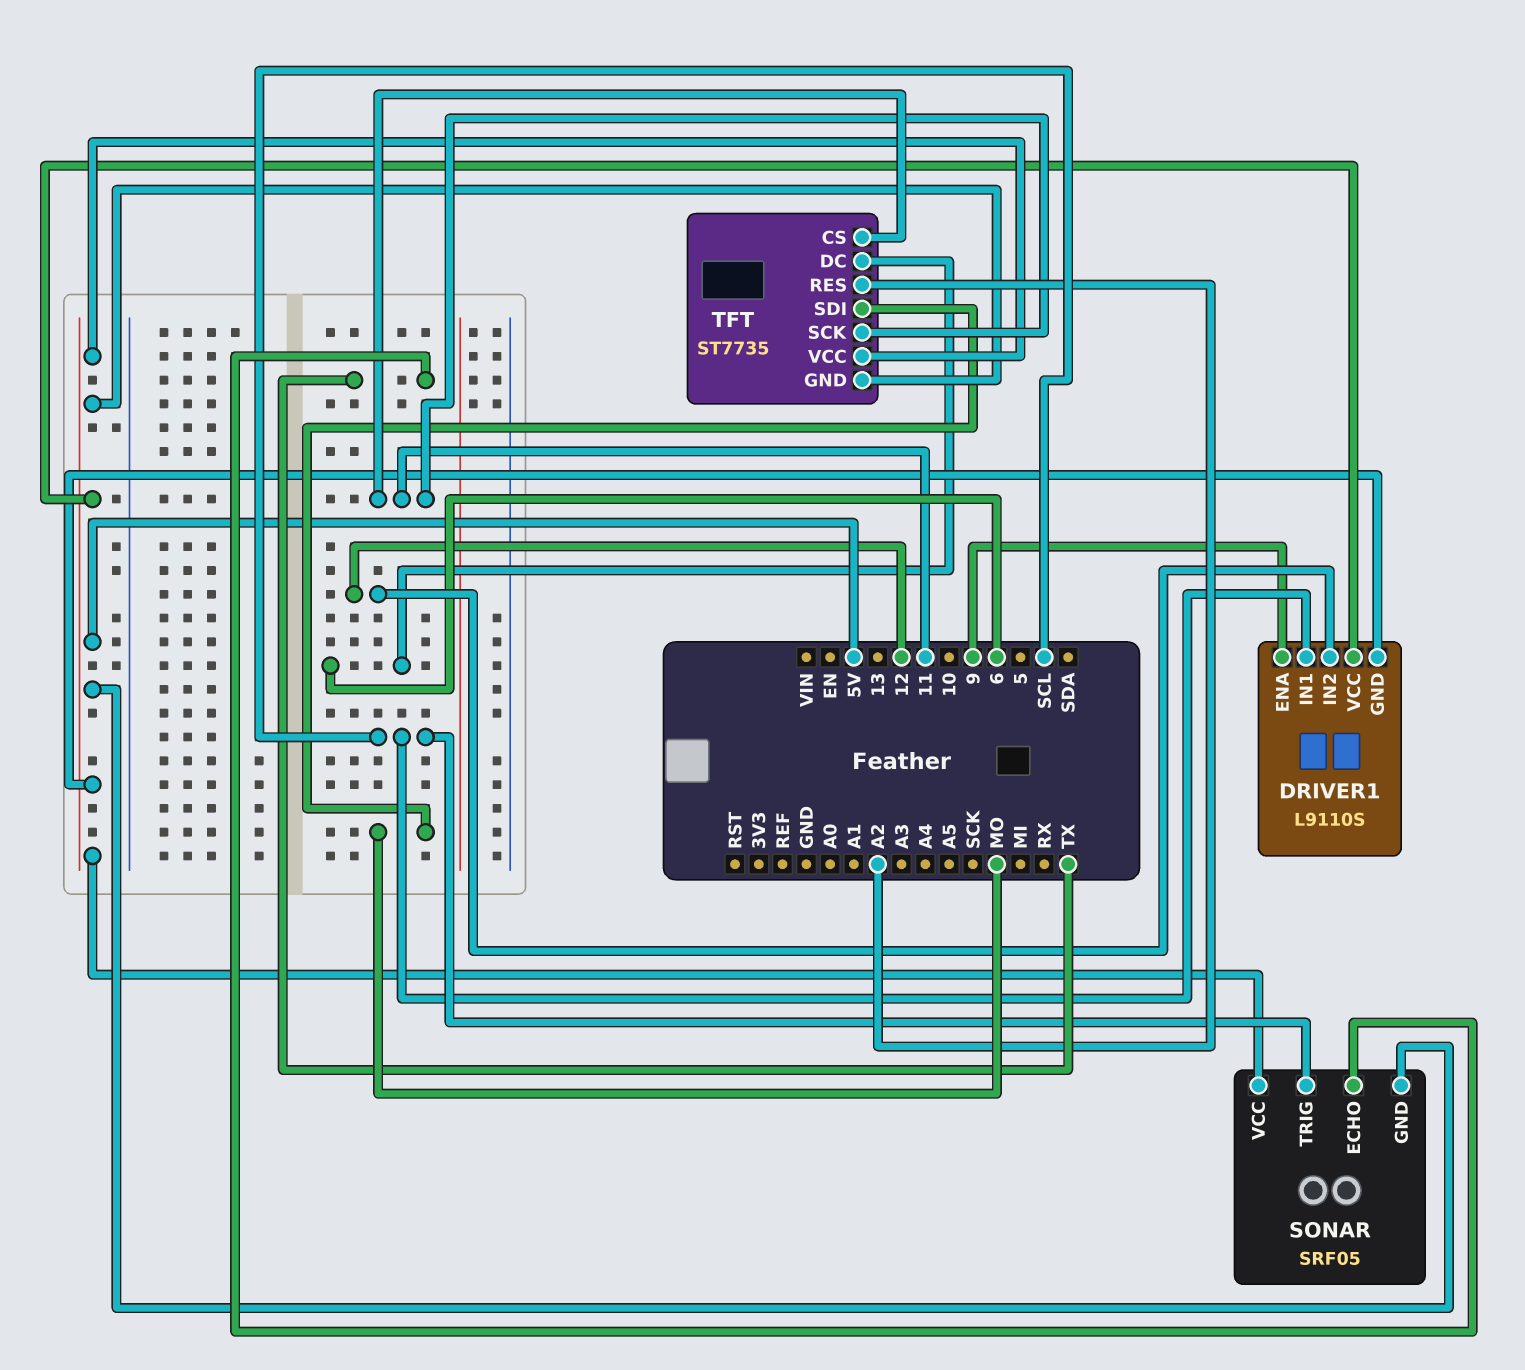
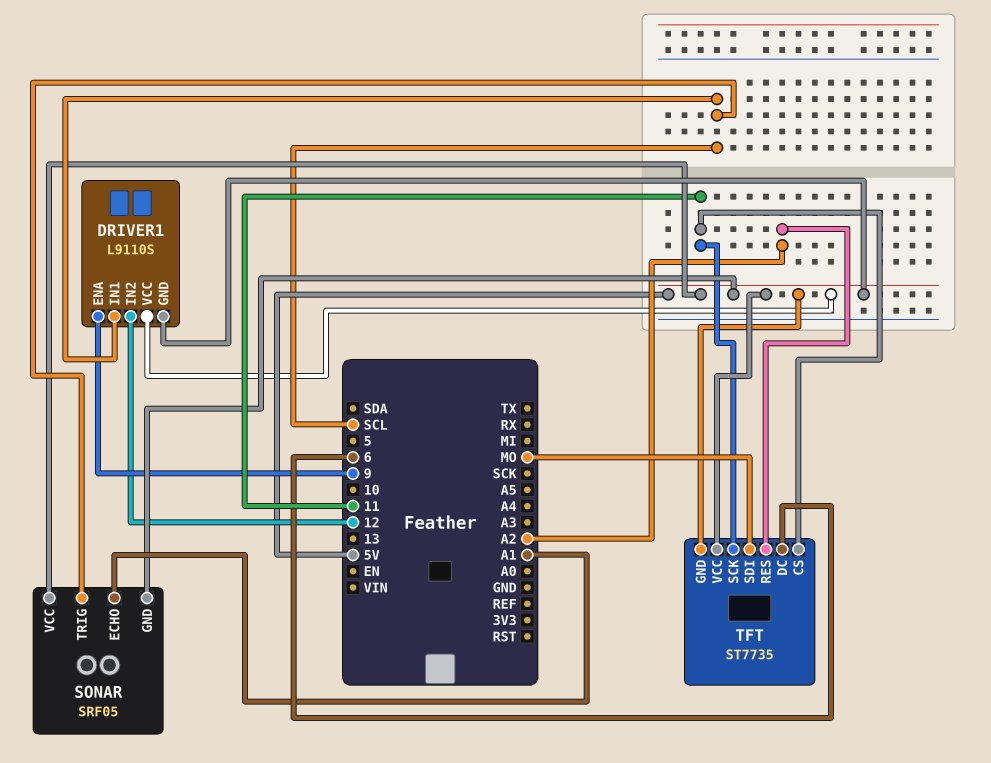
SONAR pin ECHO: TX -> A1

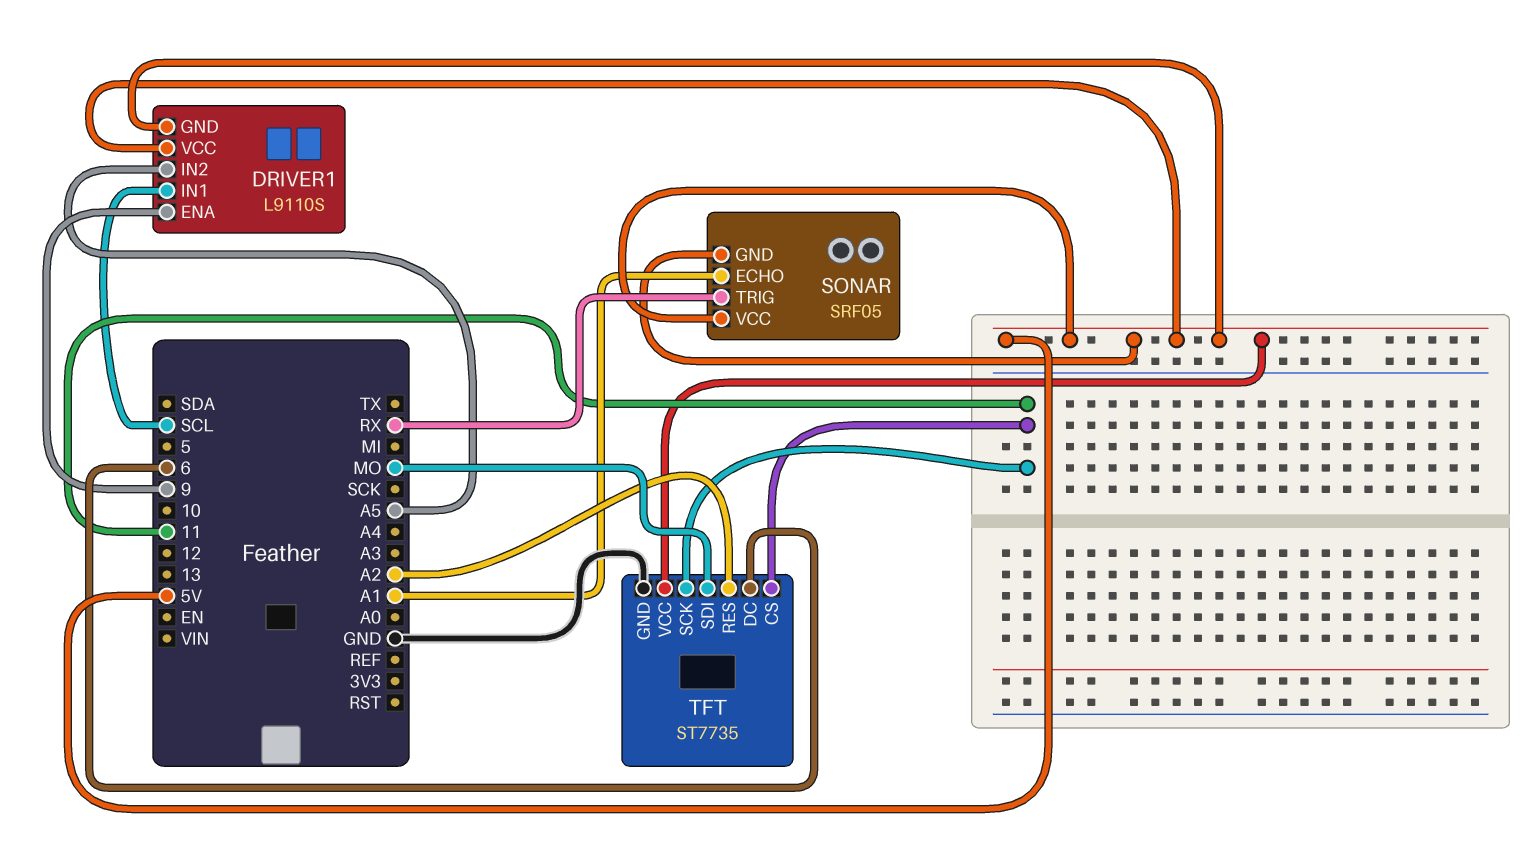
DRIVER1 pin IN2: 12 -> A5
SONAR pin TRIG: SCL -> RX
TFT pin GND: 5V -> GND

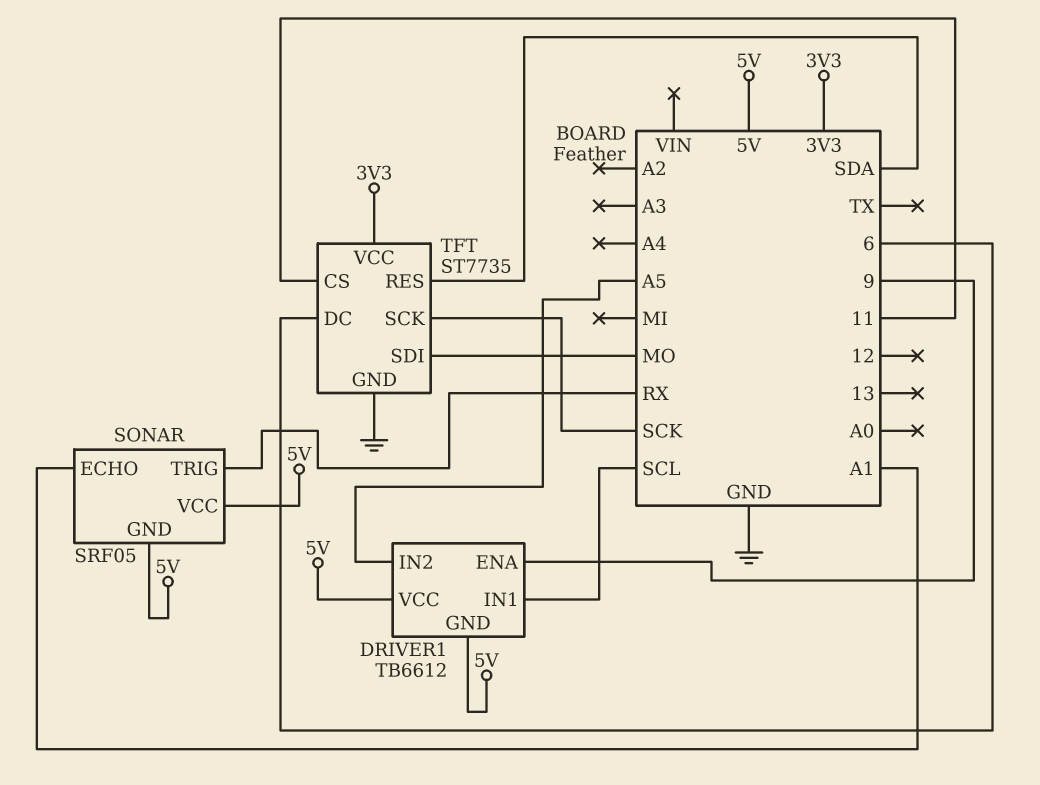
DRIVER1: L9110S -> TB6612
TFT pin RES: A2 -> SDA
TFT pin SCK: 11 -> SCK
TFT pin VCC: 5V -> 3V3

